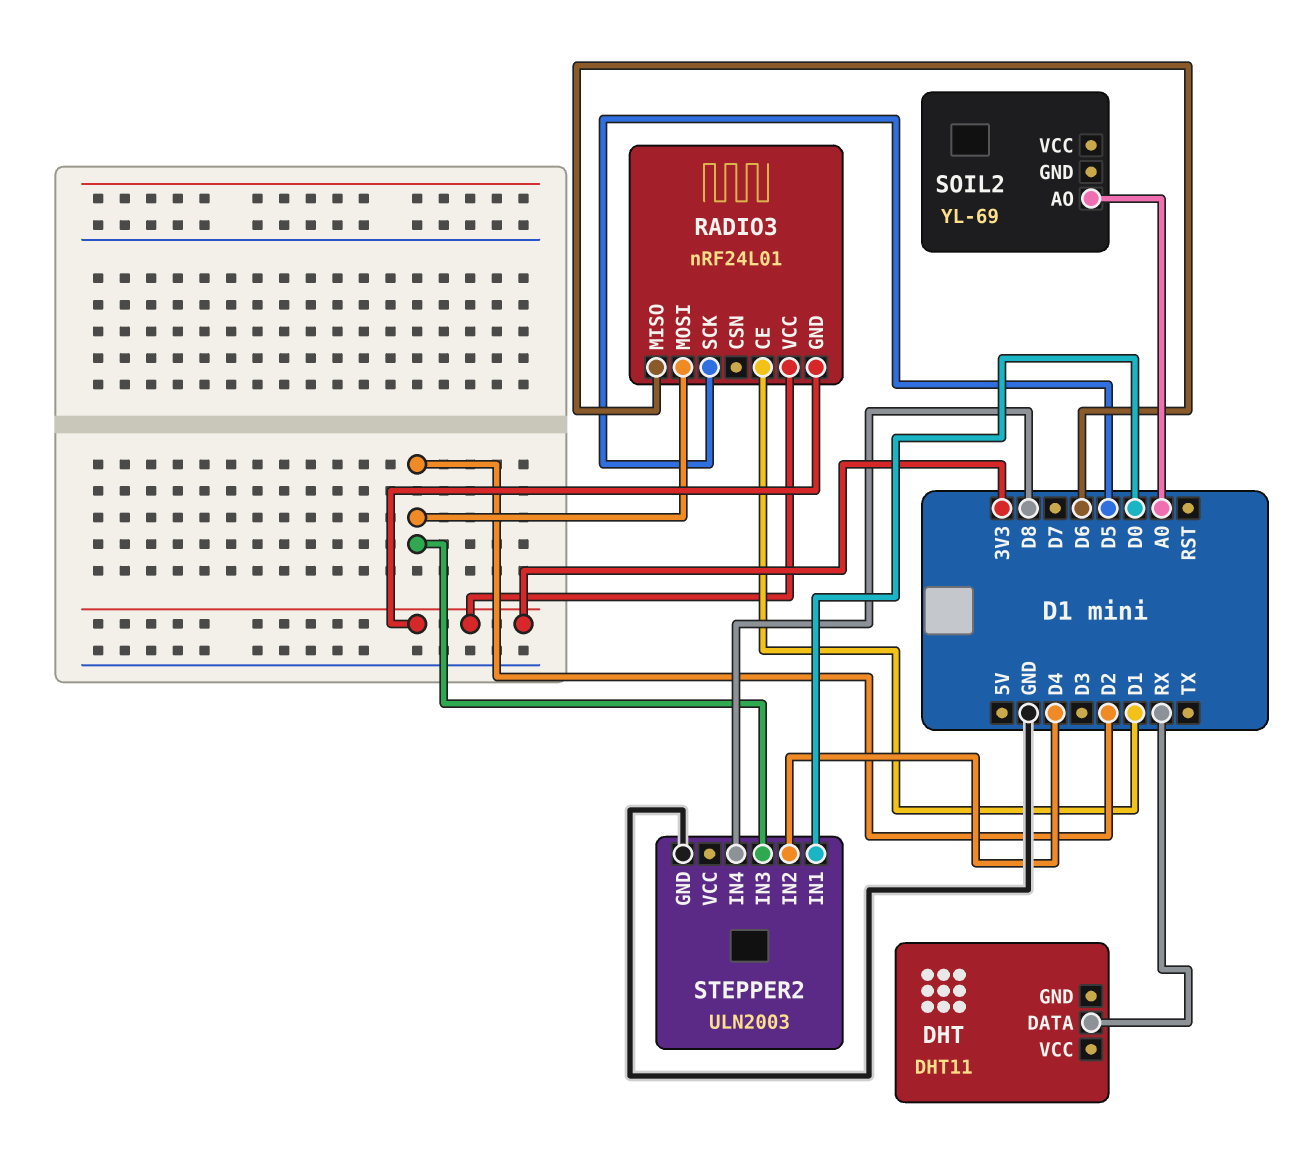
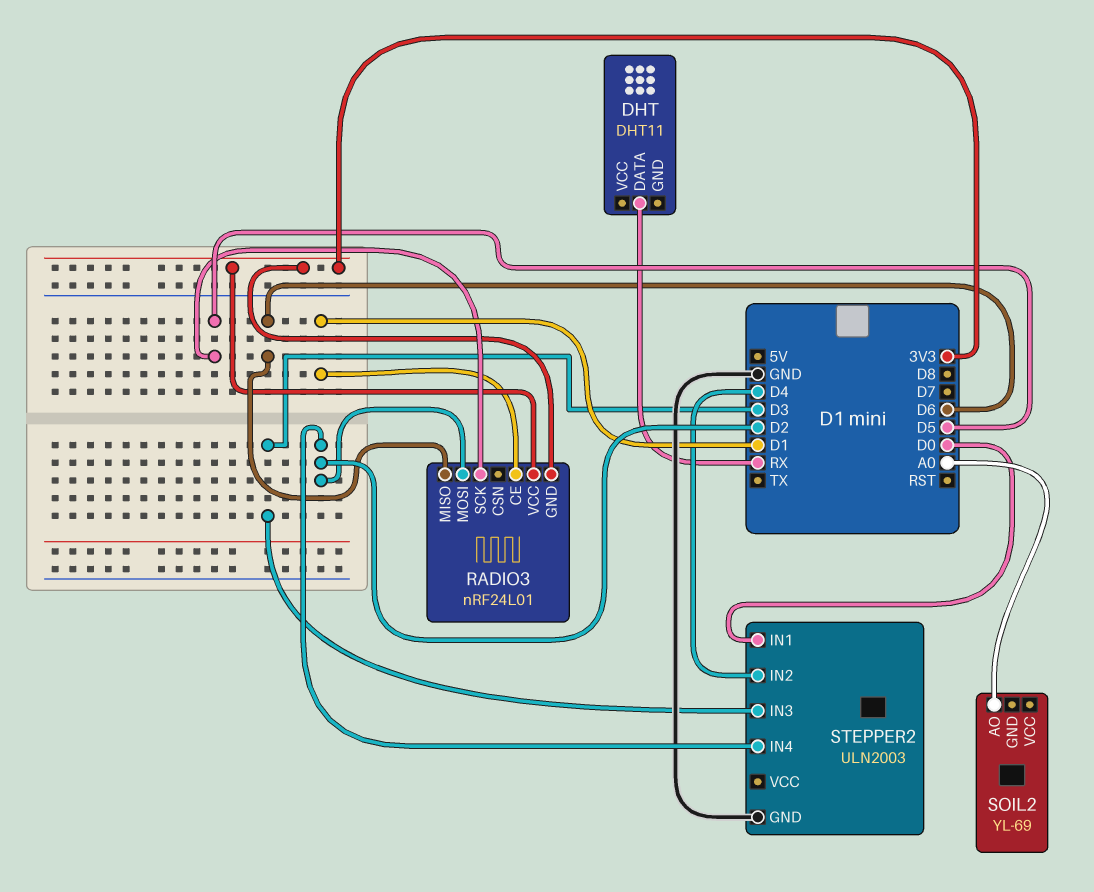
STEPPER2 pin IN3: D2 -> D3
STEPPER2 pin IN4: D8 -> D2

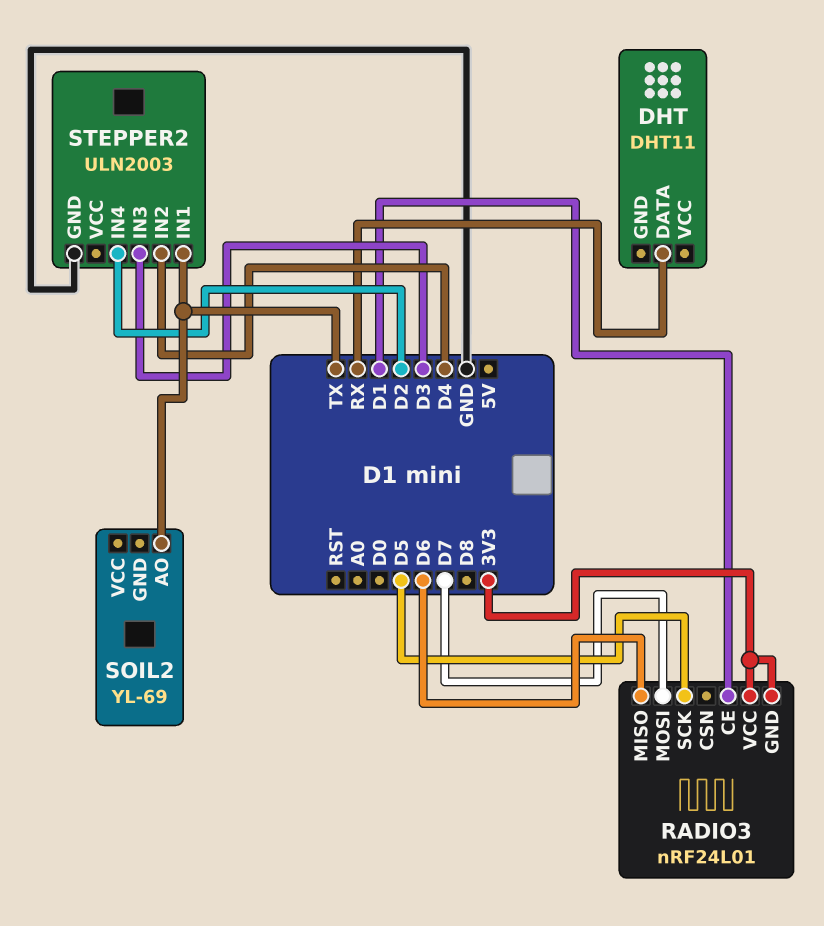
RADIO3 pin MOSI: D2 -> D7
SOIL2 pin AO: A0 -> TX
STEPPER2 pin IN1: D0 -> TX

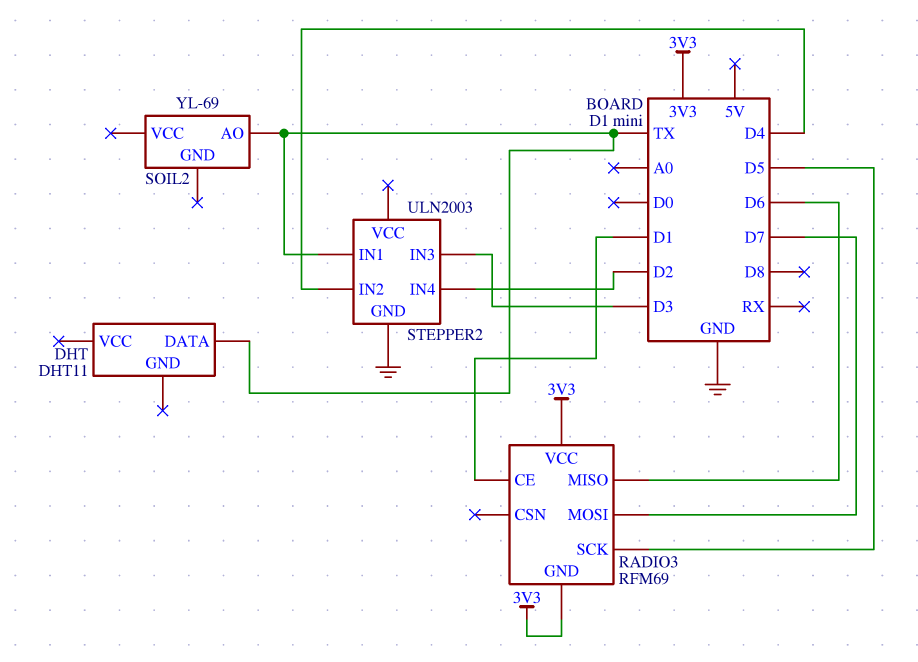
DHT pin DATA: RX -> TX
RADIO3: nRF24L01 -> RFM69

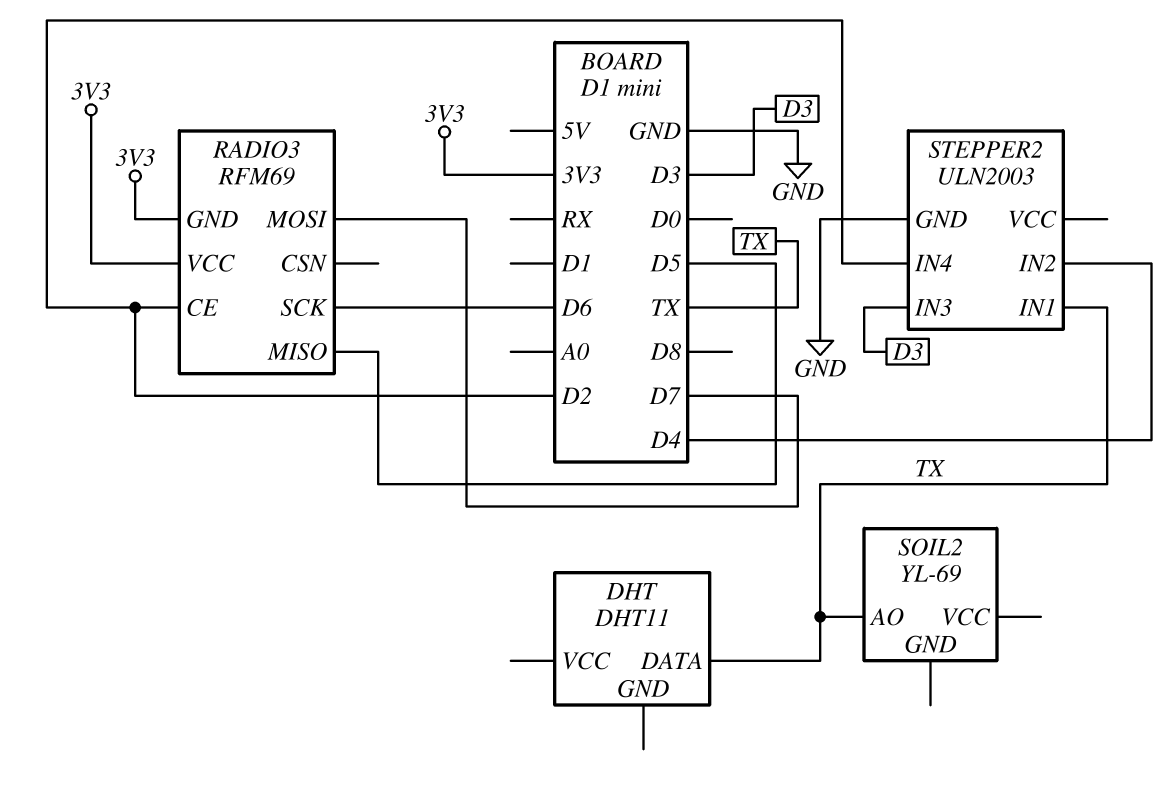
RADIO3 pin CE: D1 -> D2
RADIO3 pin MISO: D6 -> D5
RADIO3 pin SCK: D5 -> D6

